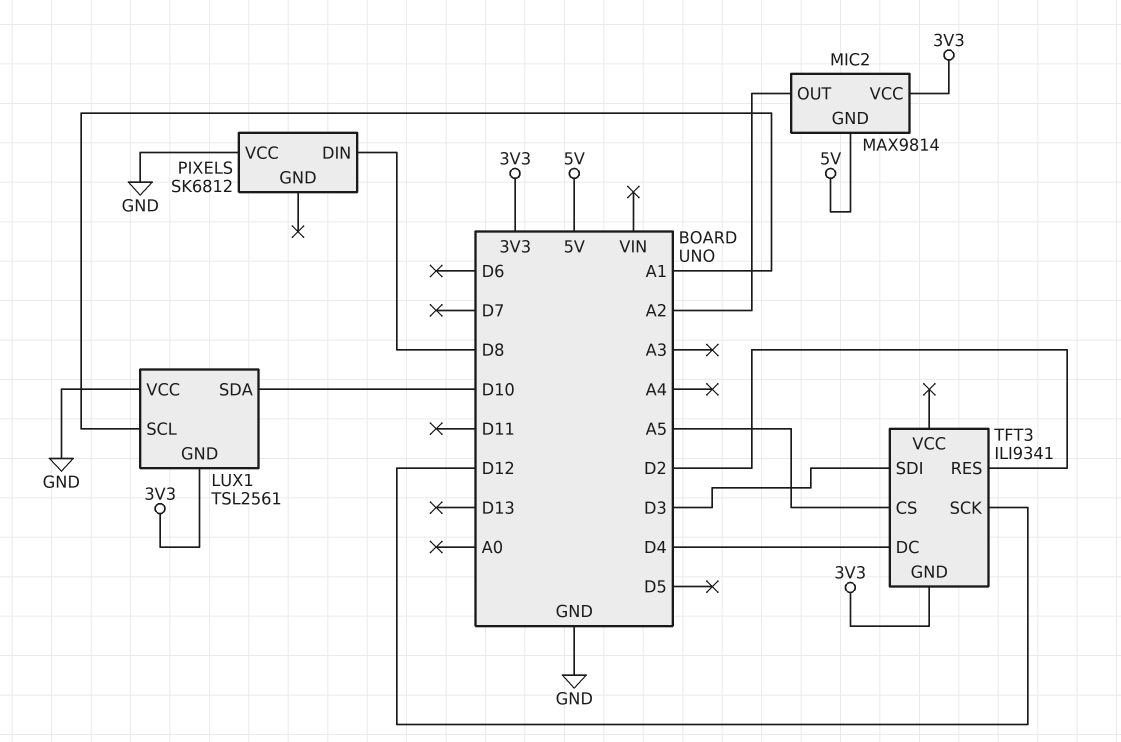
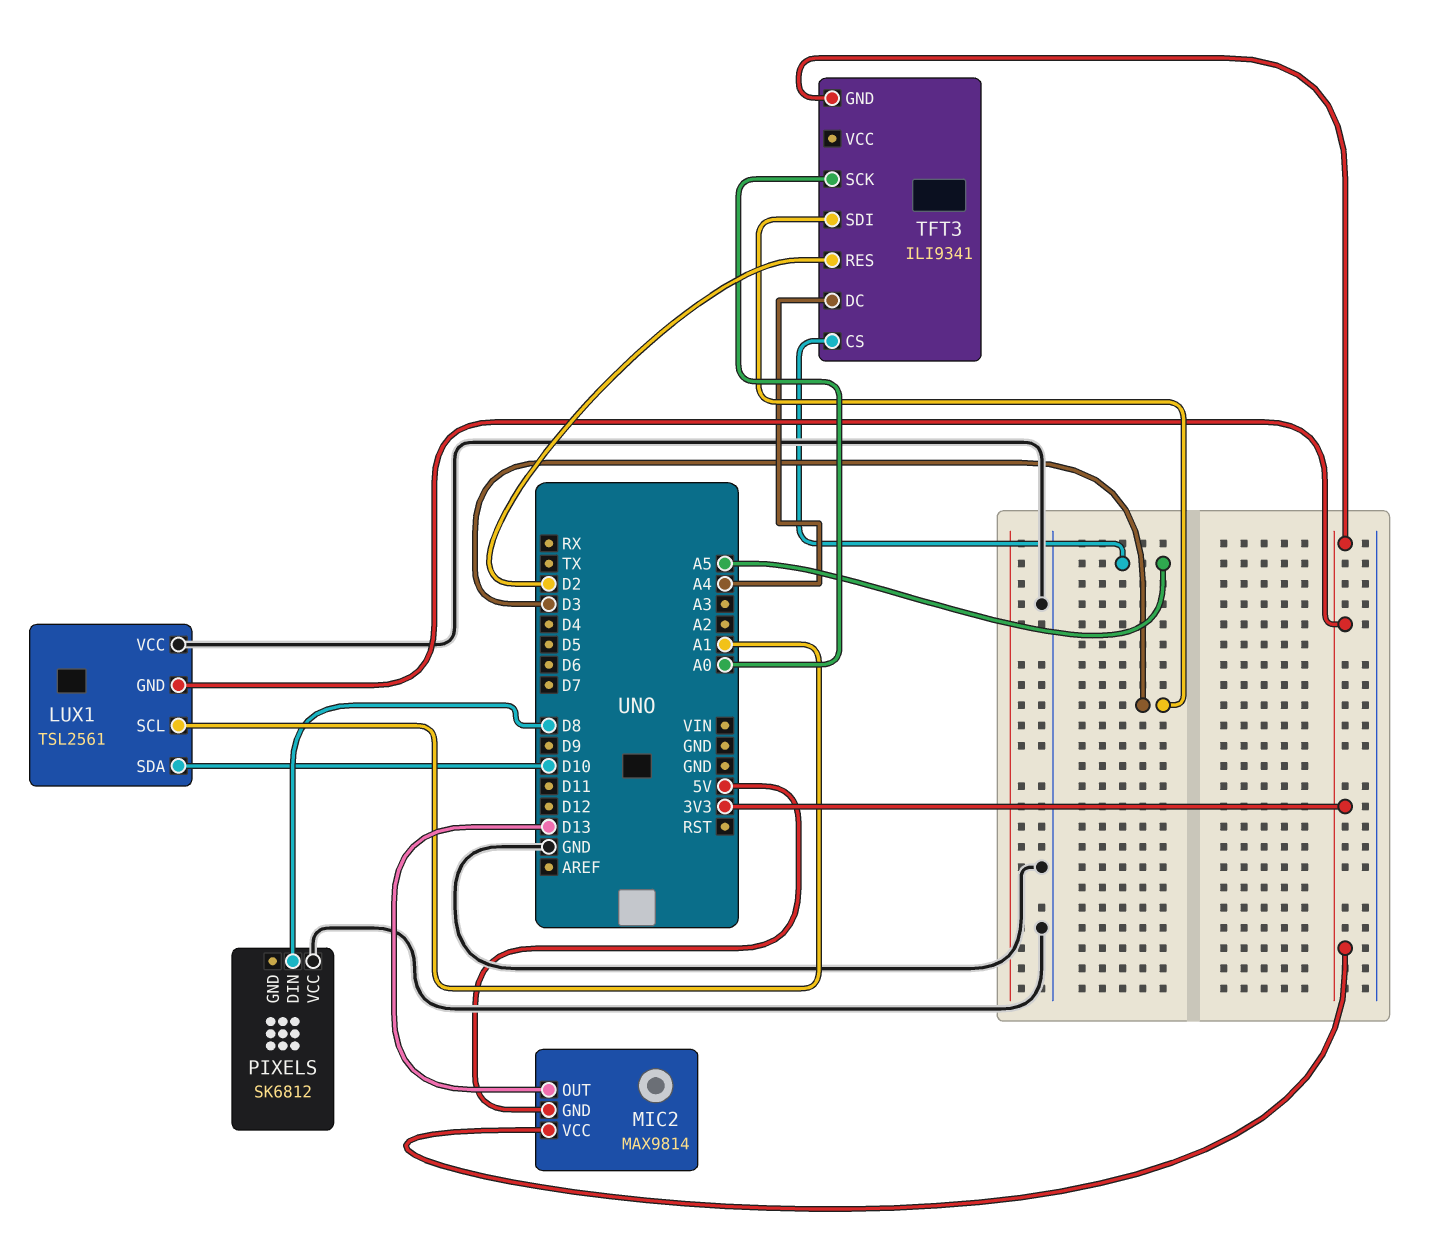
MIC2 pin OUT: A2 -> D13
TFT3 pin DC: D4 -> A4
TFT3 pin SCK: D12 -> A0

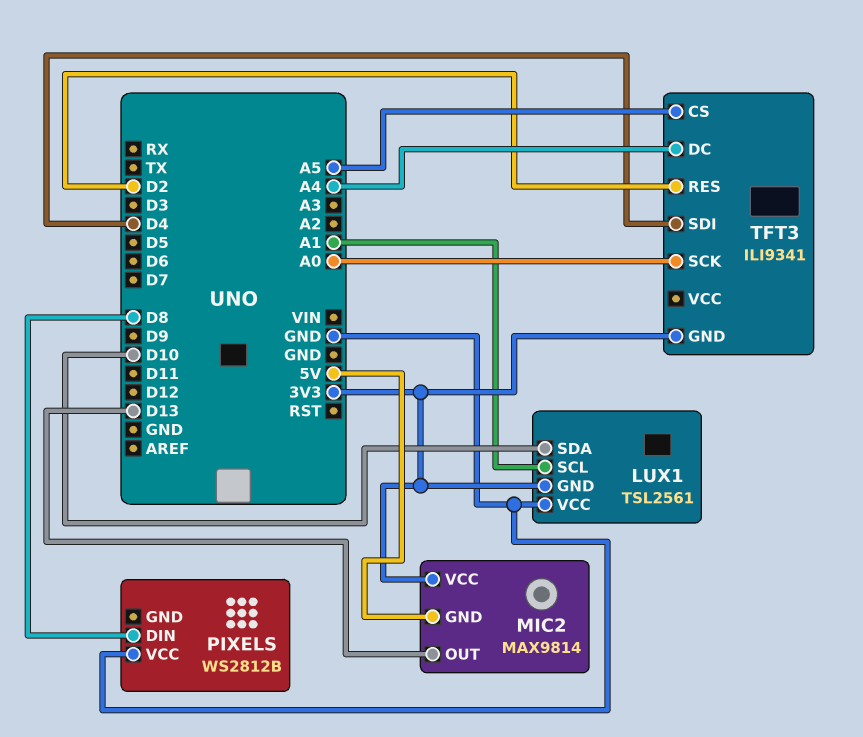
PIXELS: SK6812 -> WS2812B
TFT3 pin SDI: D3 -> D4

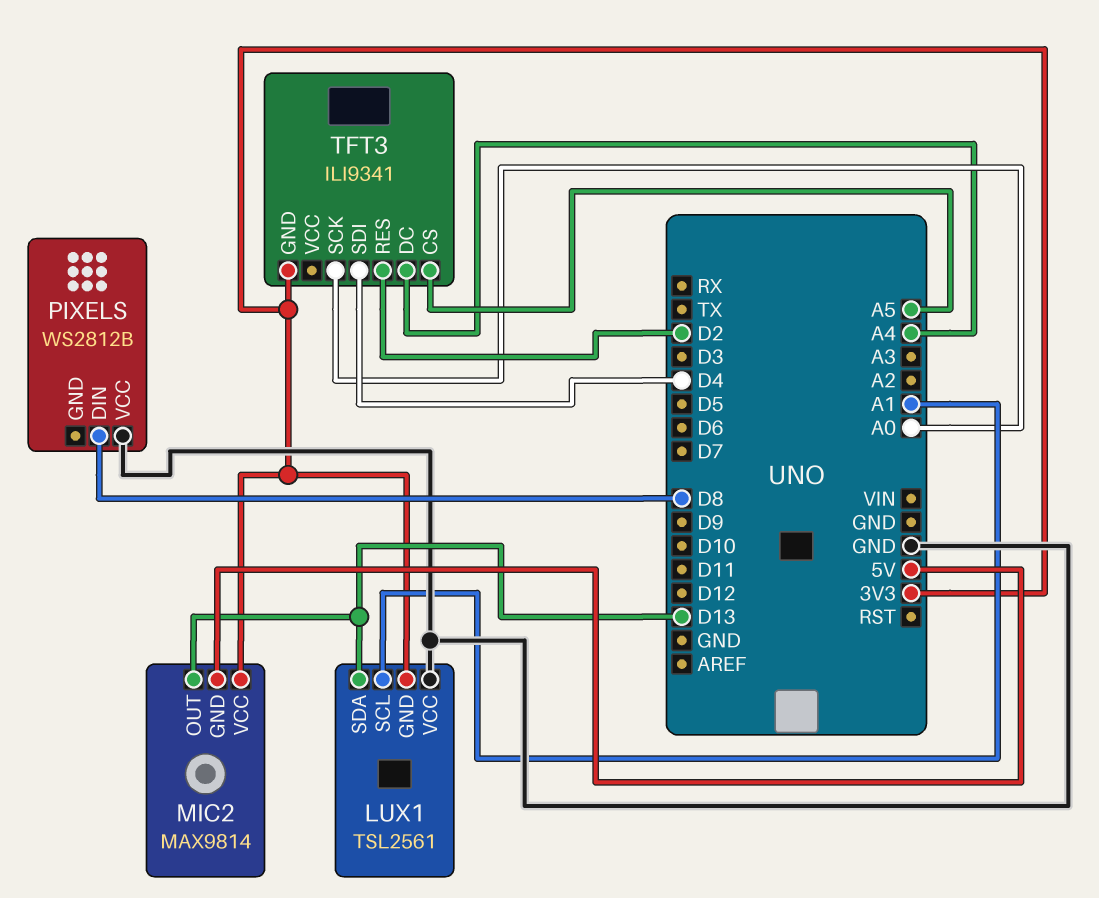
LUX1 pin SDA: D10 -> D13

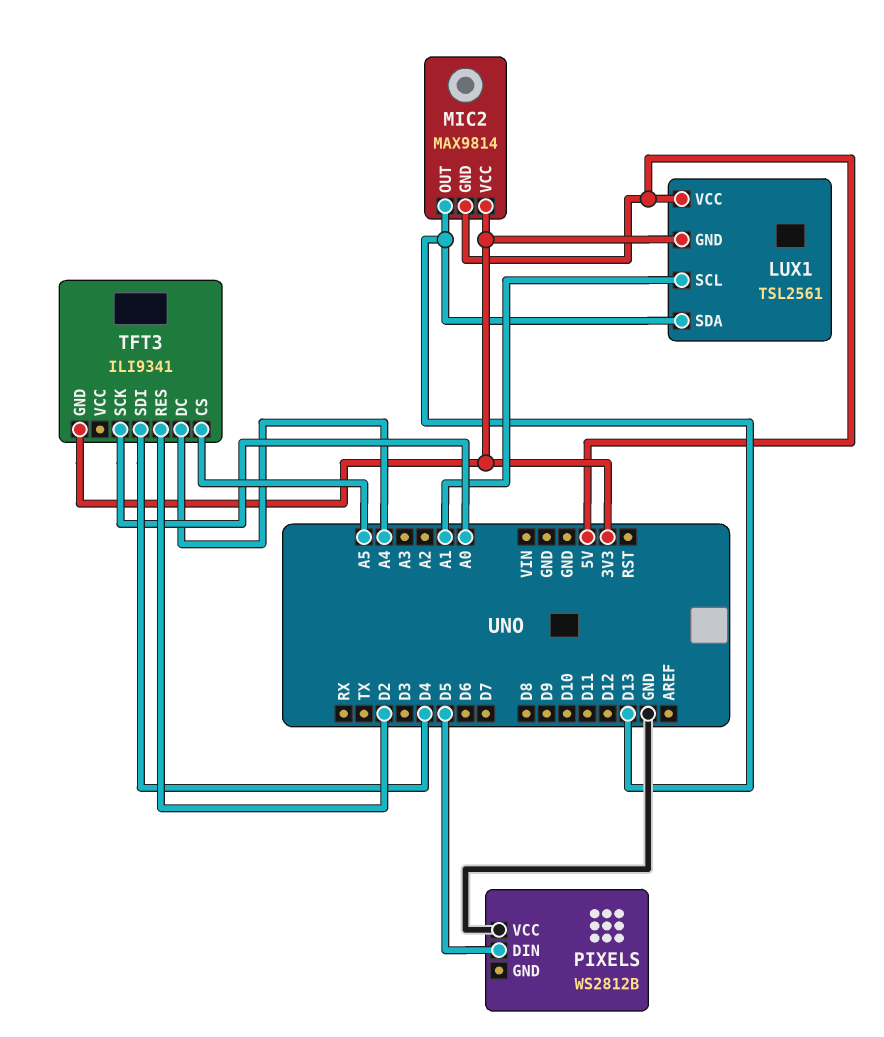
LUX1 pin VCC: GND -> 5V
PIXELS pin DIN: D8 -> D5

